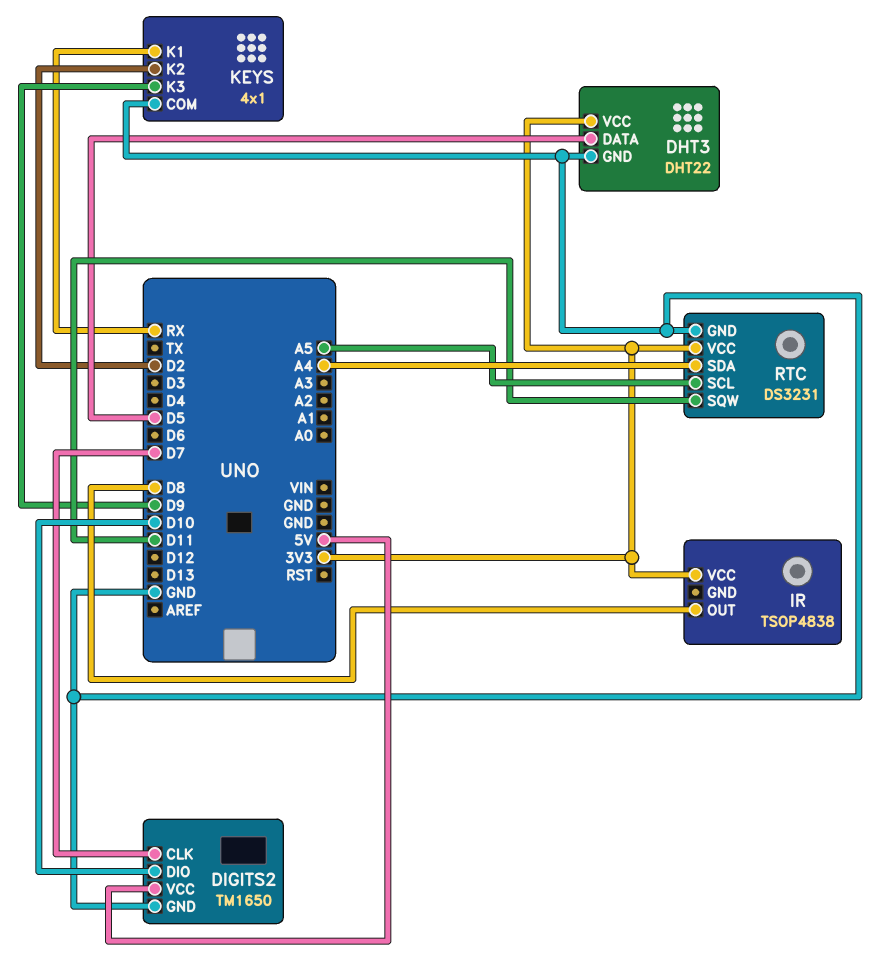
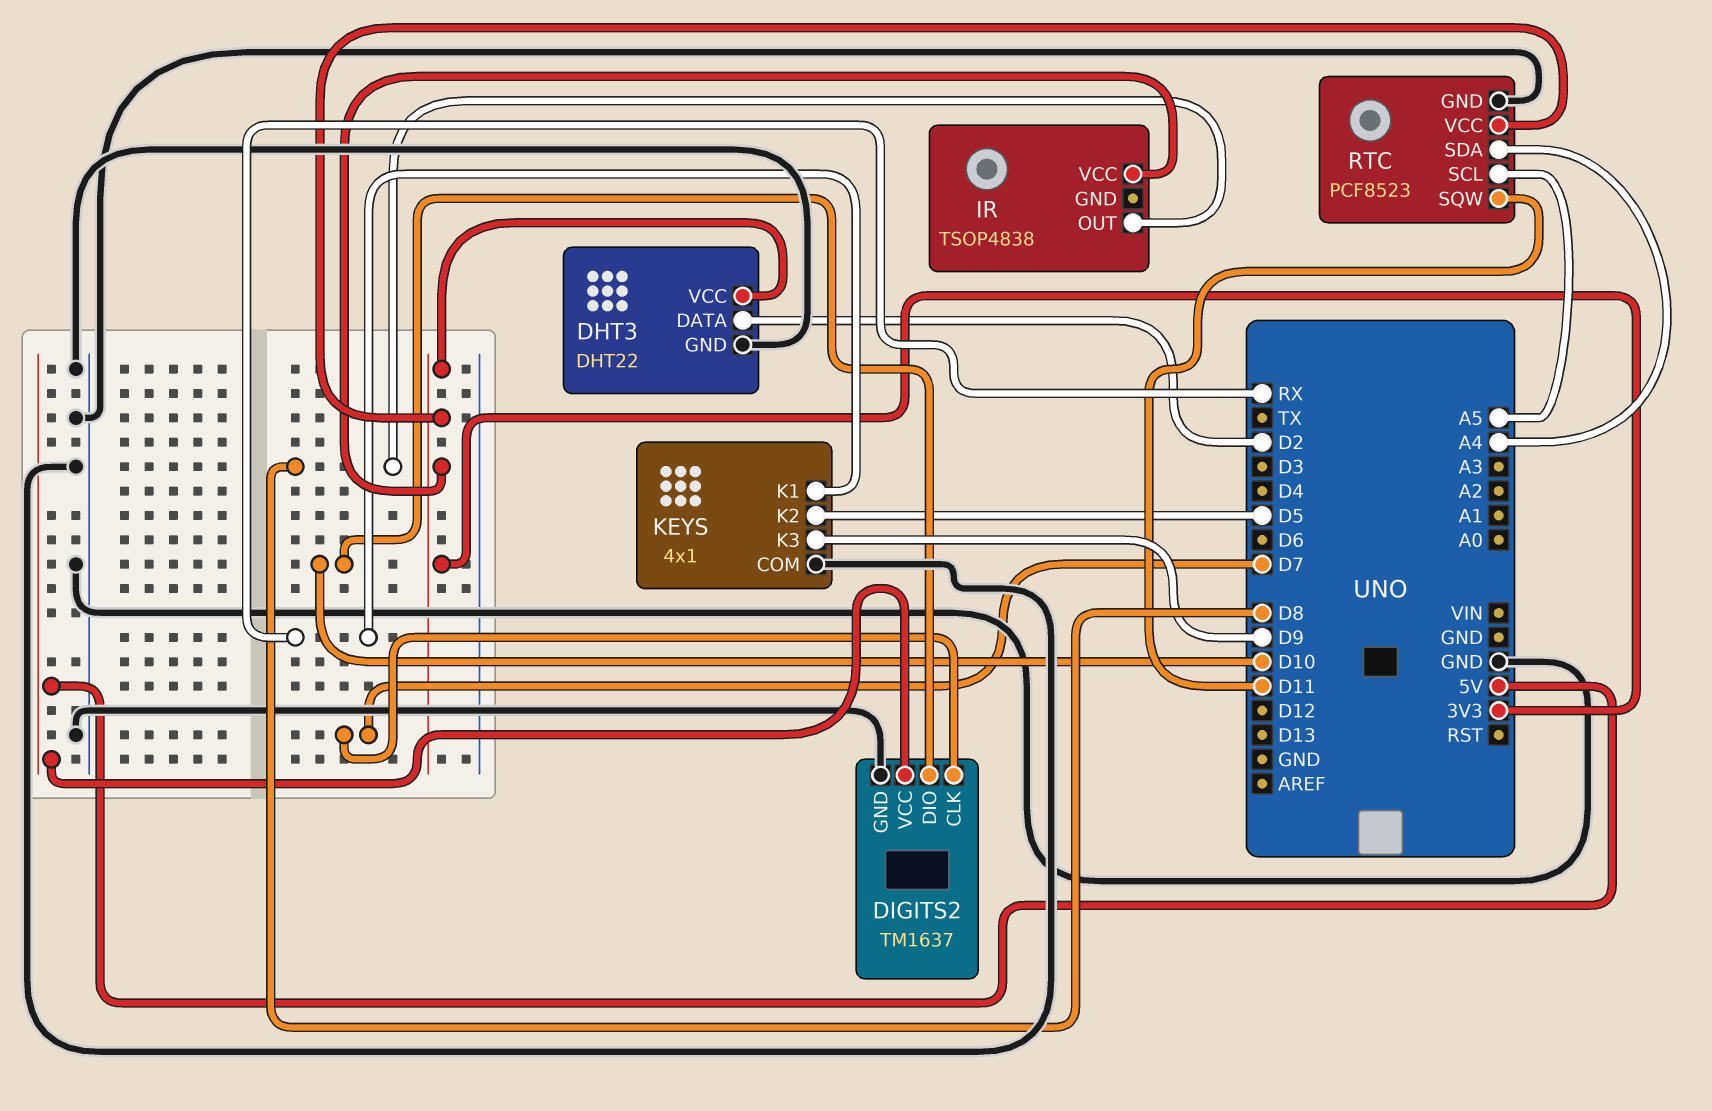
DHT3 pin DATA: D5 -> D2
DIGITS2: TM1650 -> TM1637
KEYS pin K2: D2 -> D5
RTC: DS3231 -> PCF8523

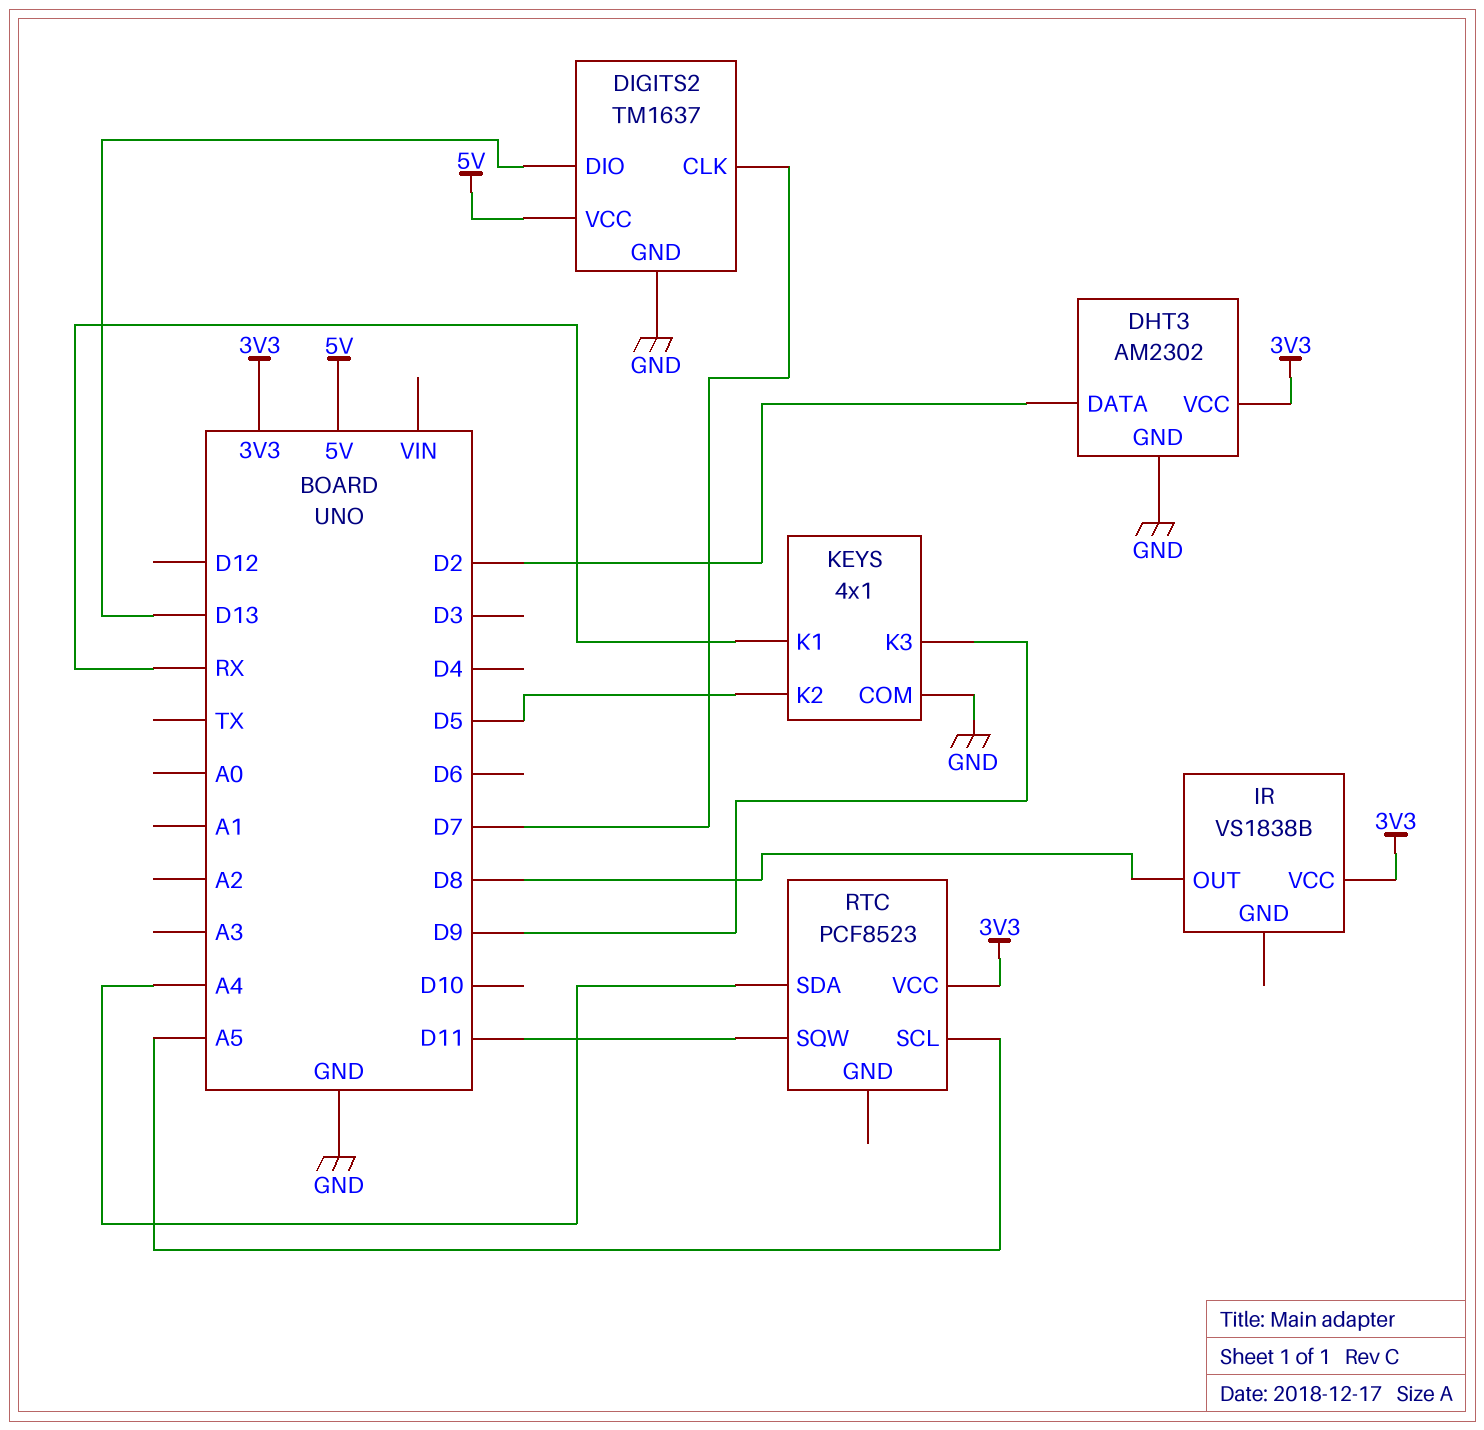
DHT3: DHT22 -> AM2302
DIGITS2 pin DIO: D10 -> D13
IR: TSOP4838 -> VS1838B
RTC pin GND: GND -> none

